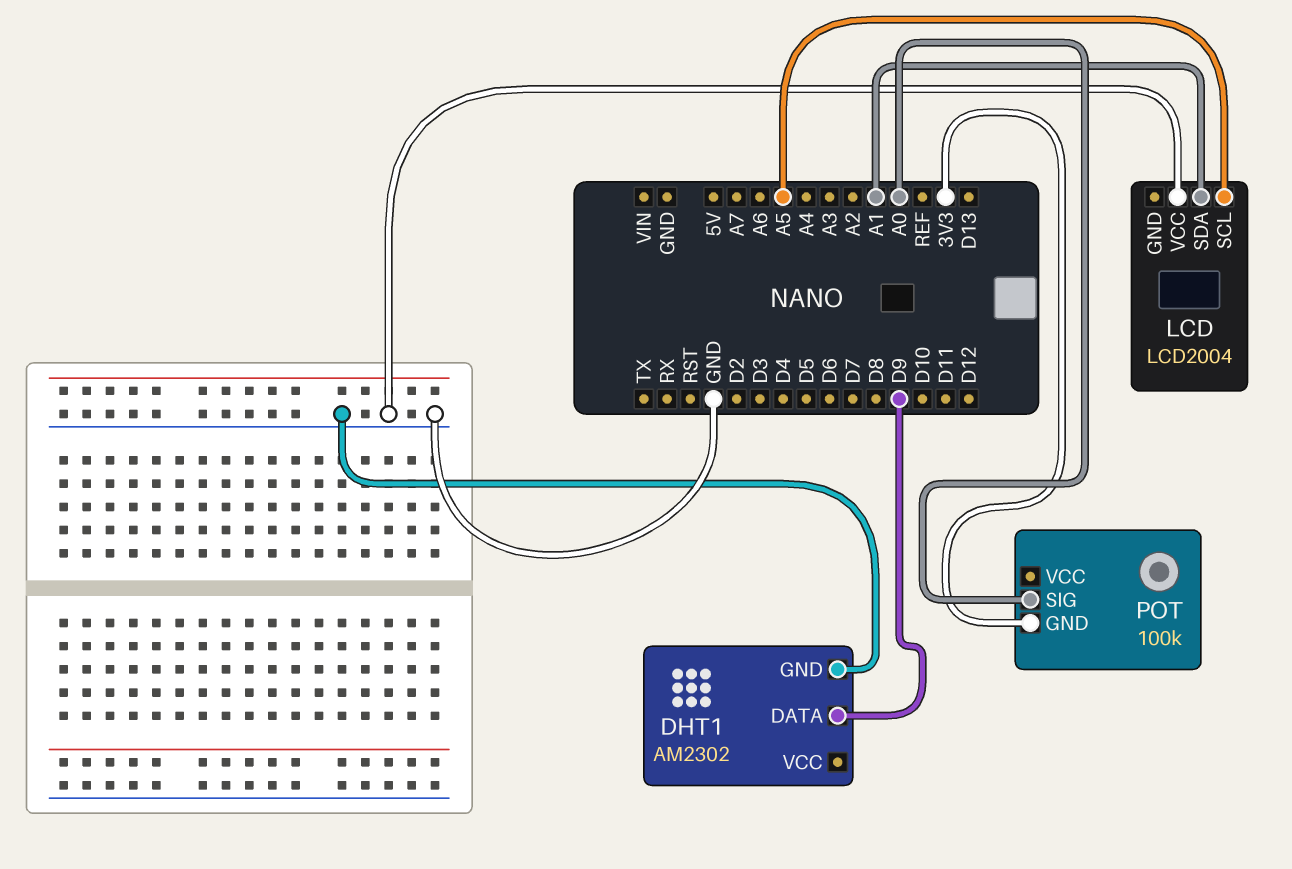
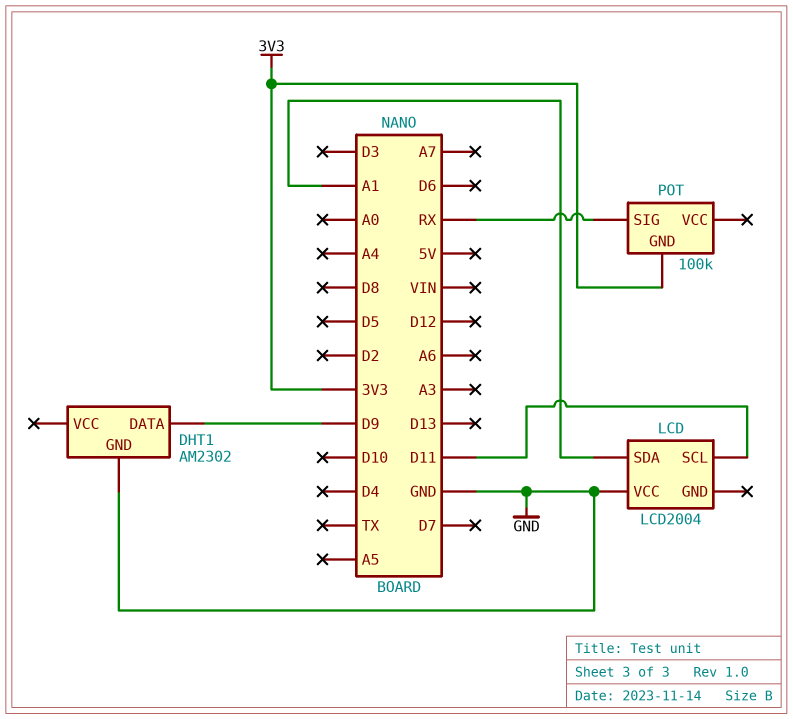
LCD pin SCL: A5 -> D11
POT pin SIG: A0 -> RX

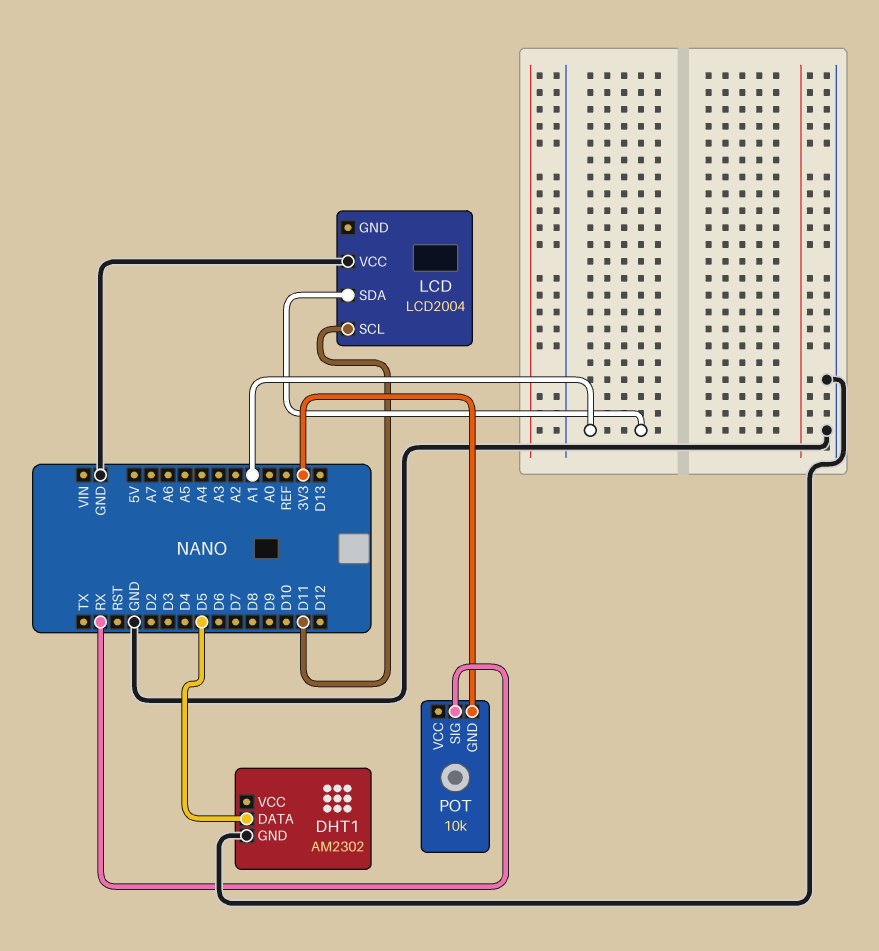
DHT1 pin DATA: D9 -> D5
POT: 100k -> 10k

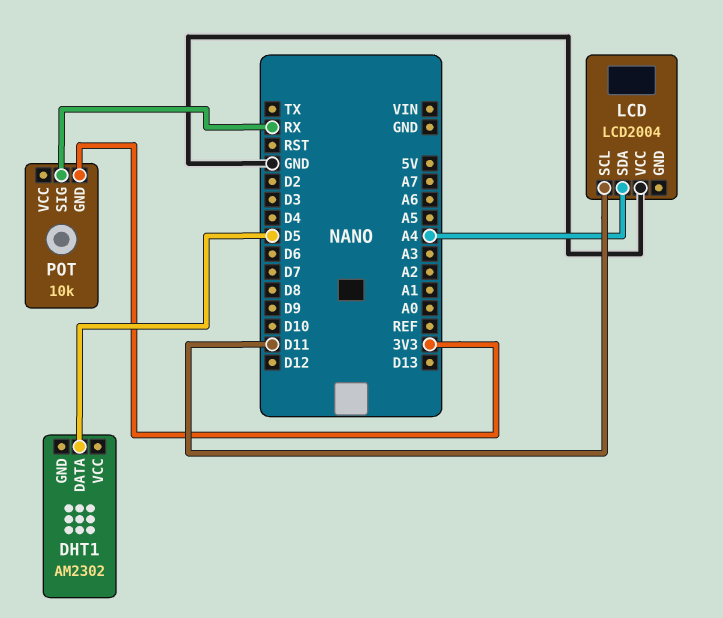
DHT1 pin GND: GND -> none
LCD pin SDA: A1 -> A4

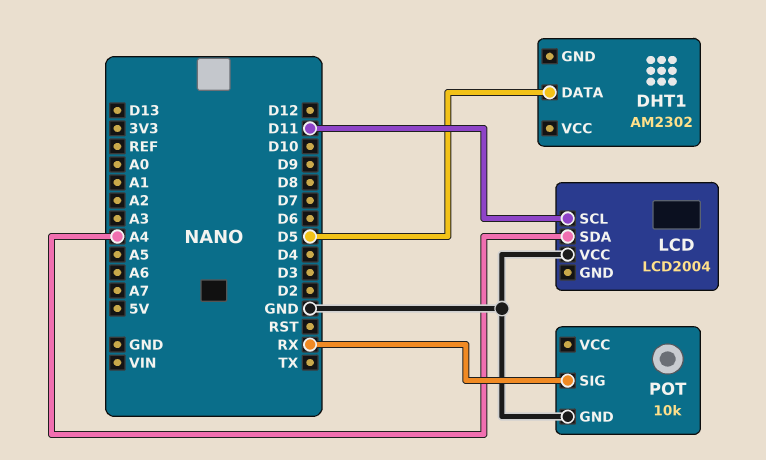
POT pin GND: 3V3 -> GND

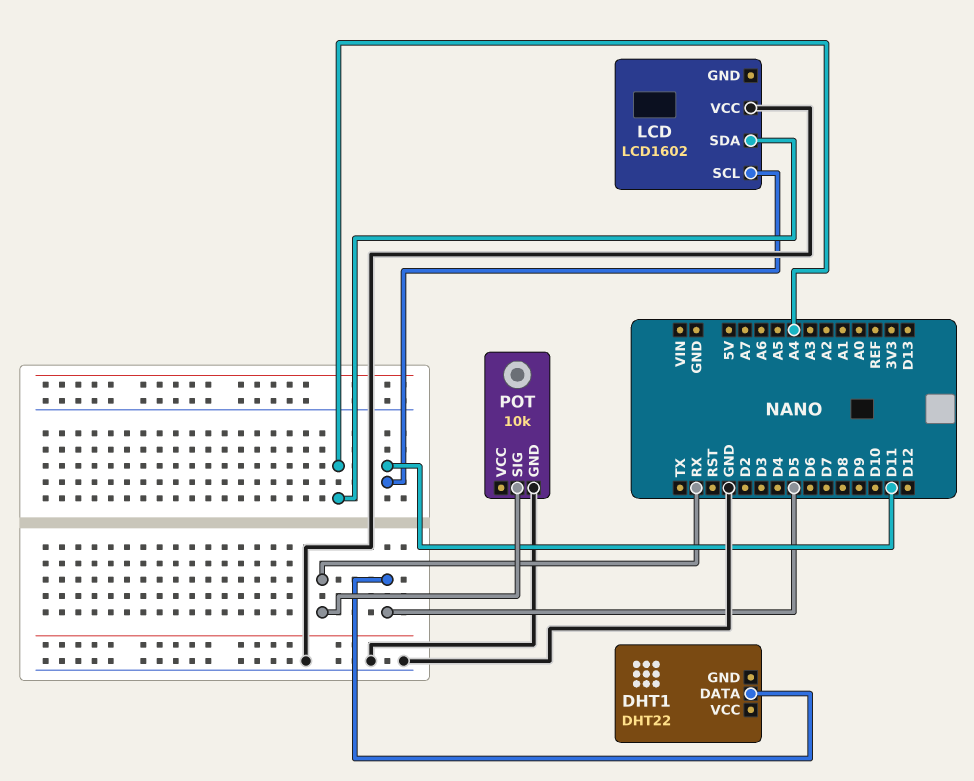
DHT1: AM2302 -> DHT22
LCD: LCD2004 -> LCD1602

